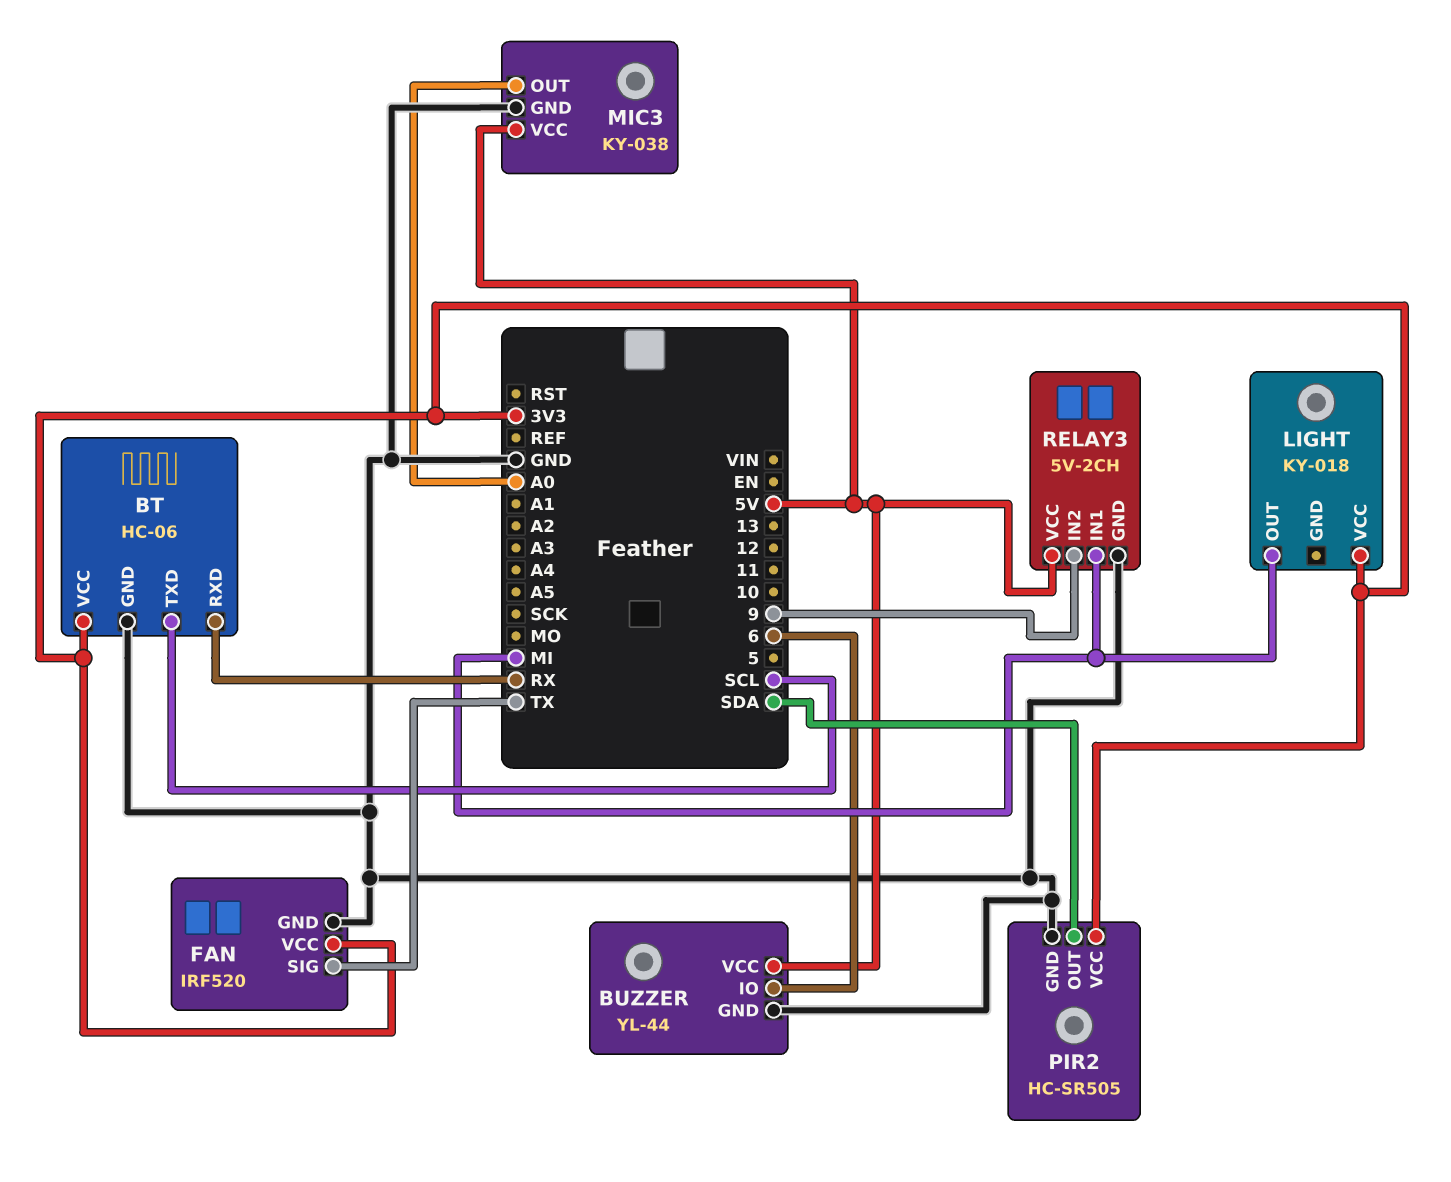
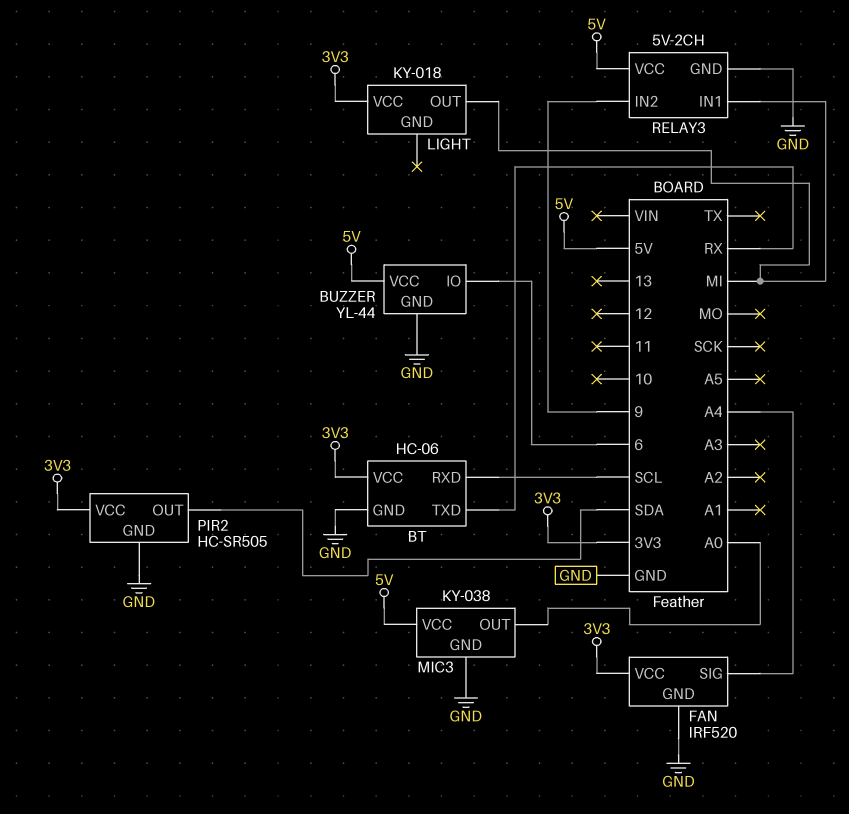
BT pin RXD: RX -> SCL
BT pin TXD: SCL -> RX
FAN pin SIG: TX -> A4

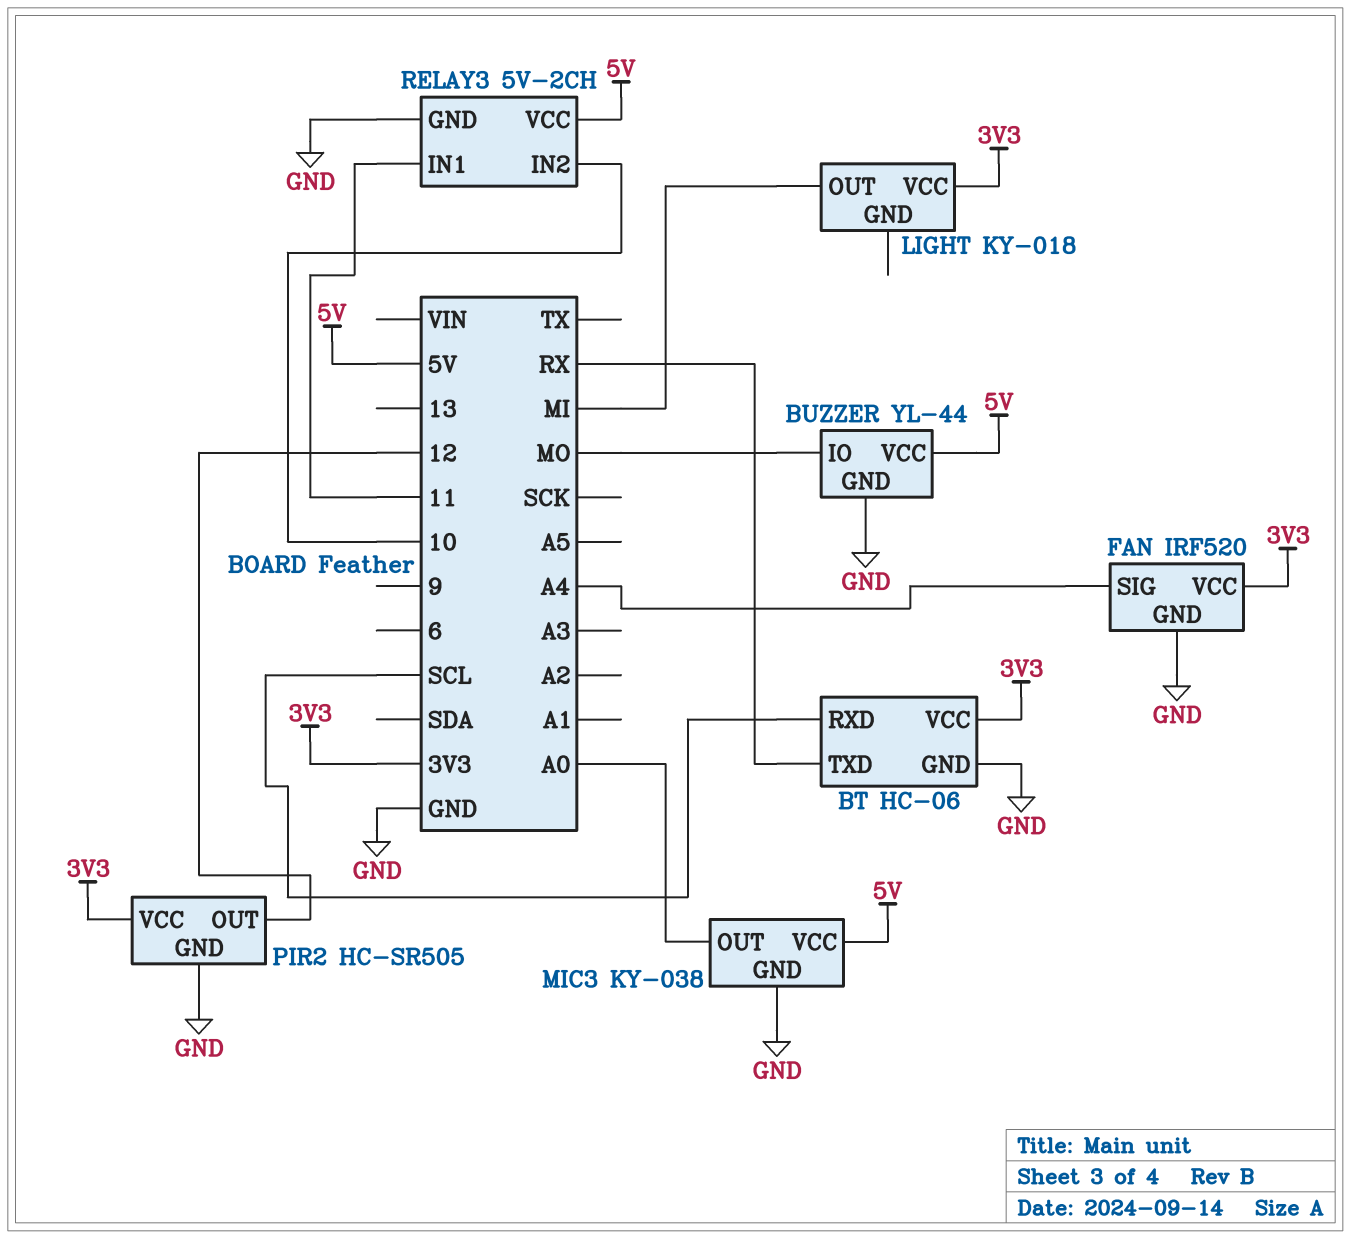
BUZZER pin IO: 6 -> MO
PIR2 pin OUT: SDA -> 12
RELAY3 pin IN1: MI -> 11
RELAY3 pin IN2: 9 -> 10

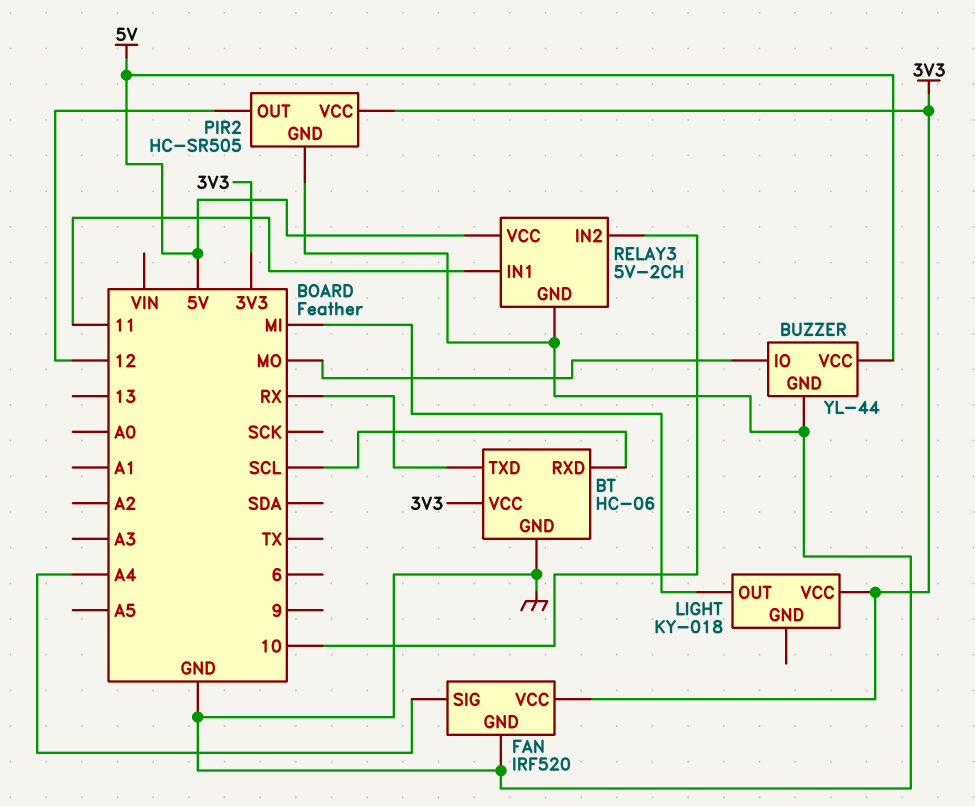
MIC3: KY-038 -> none
MIC3 pin GND: GND -> none
MIC3 pin OUT: A0 -> none
MIC3 pin VCC: 5V -> none

